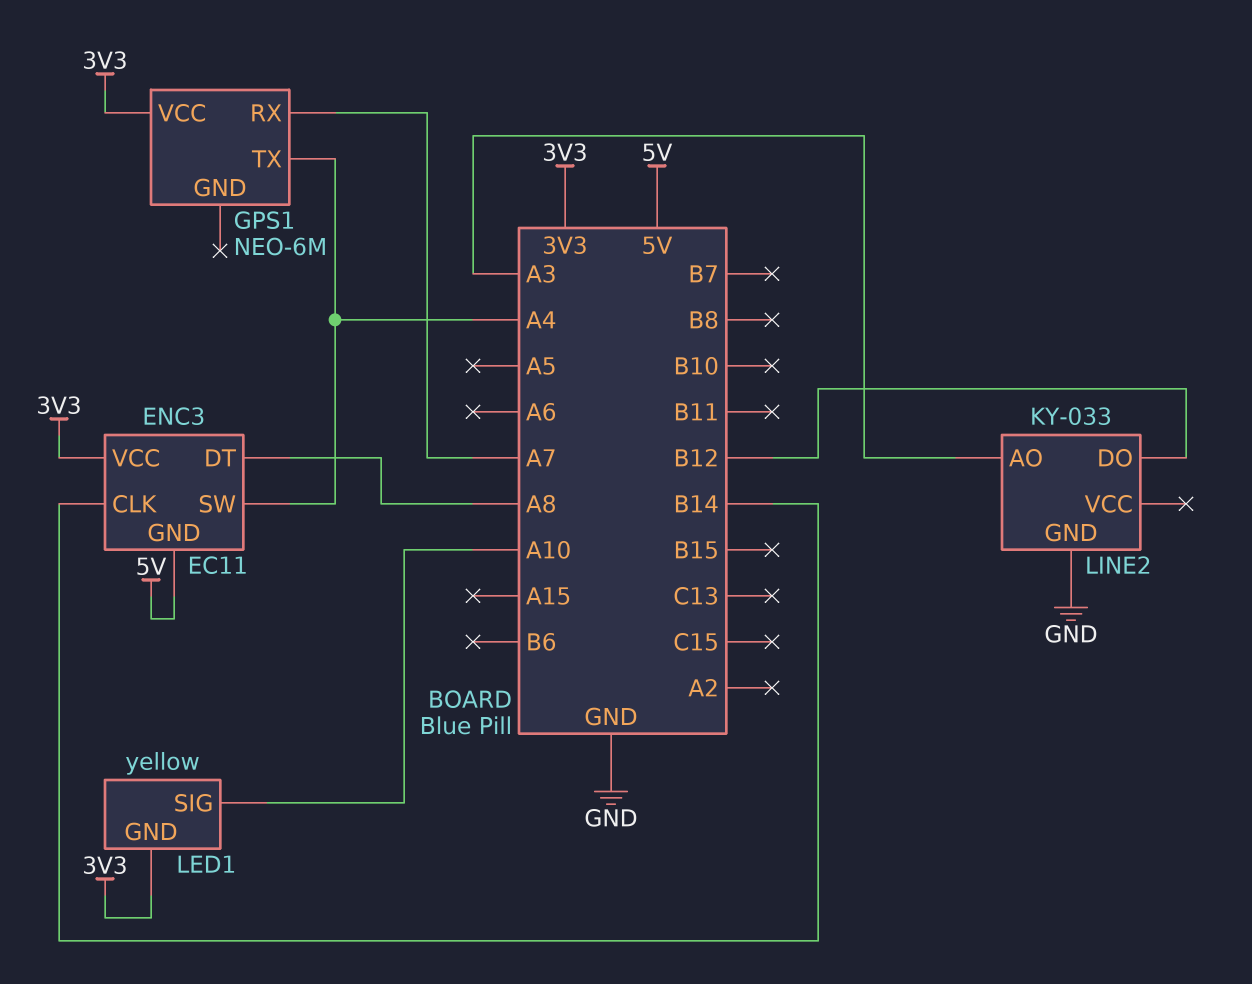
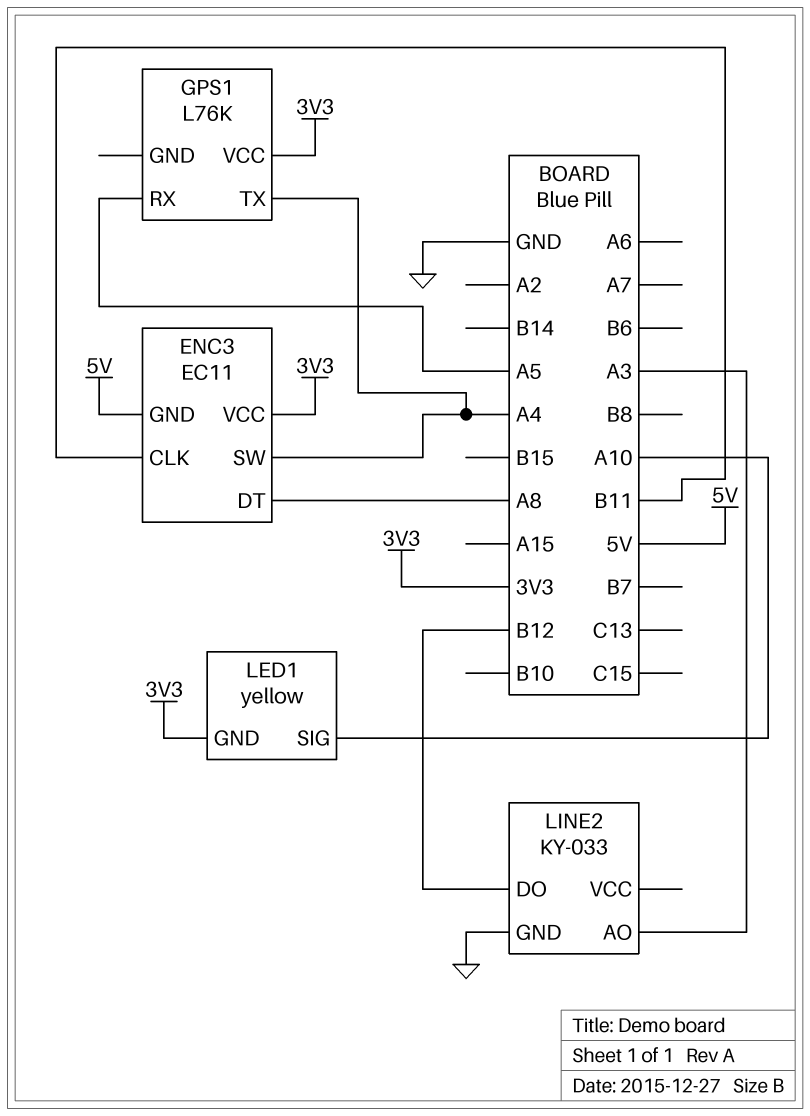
ENC3 pin CLK: B14 -> B11
GPS1: NEO-6M -> L76K
GPS1 pin RX: A7 -> A5

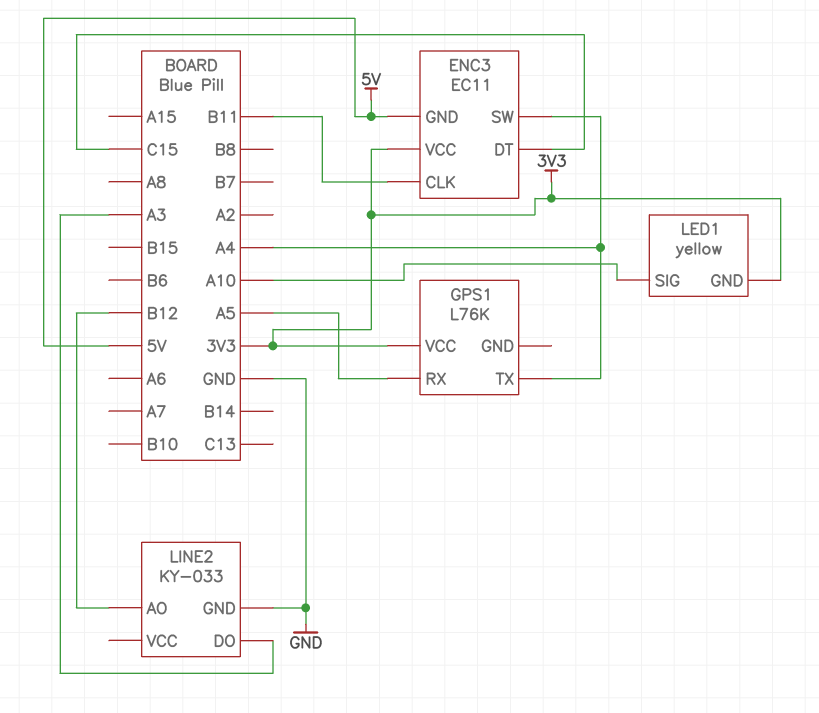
ENC3 pin DT: A8 -> C15
LINE2 pin AO: A3 -> B12
LINE2 pin DO: B12 -> A3

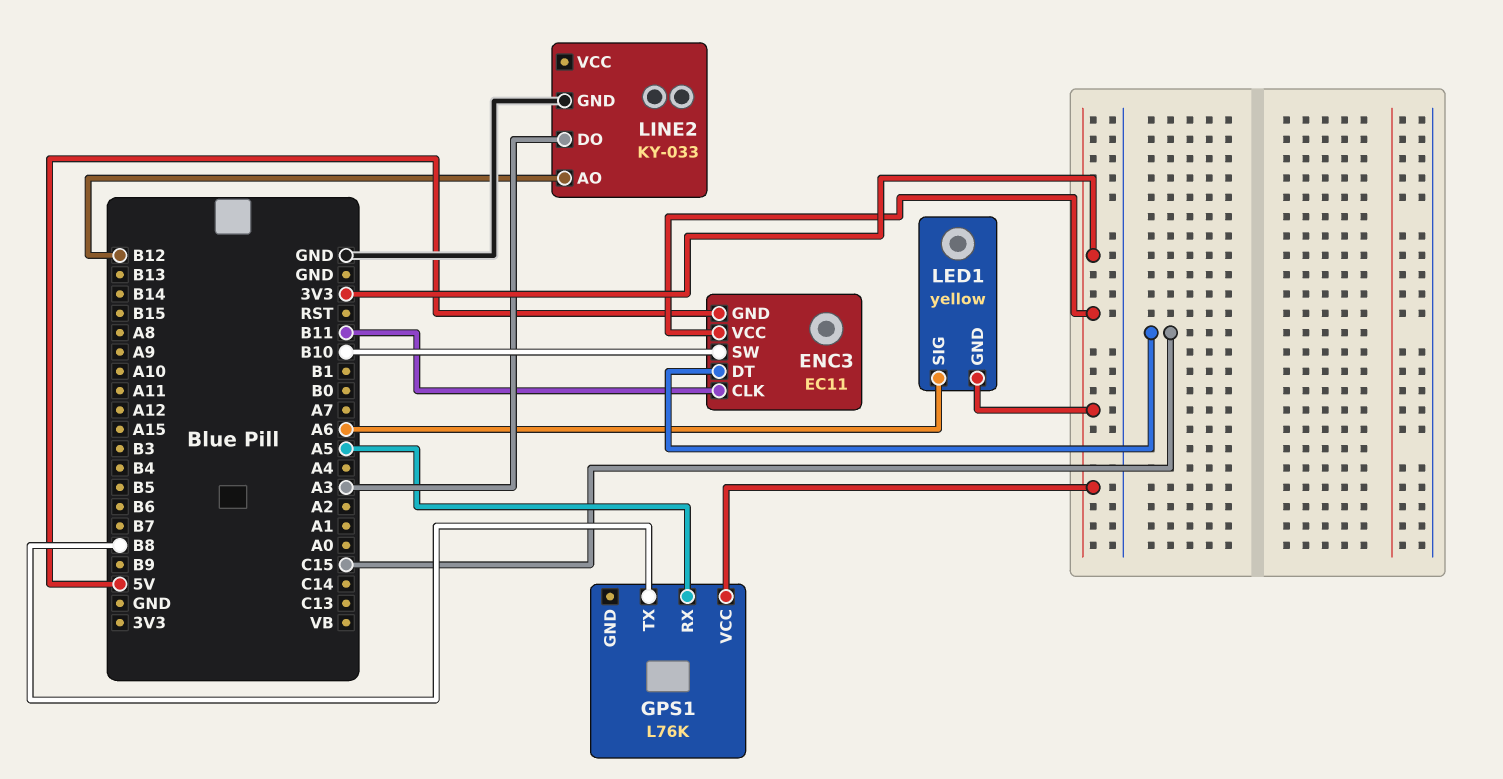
ENC3 pin SW: A4 -> B10
GPS1 pin TX: A4 -> B8
LED1 pin SIG: A10 -> A6

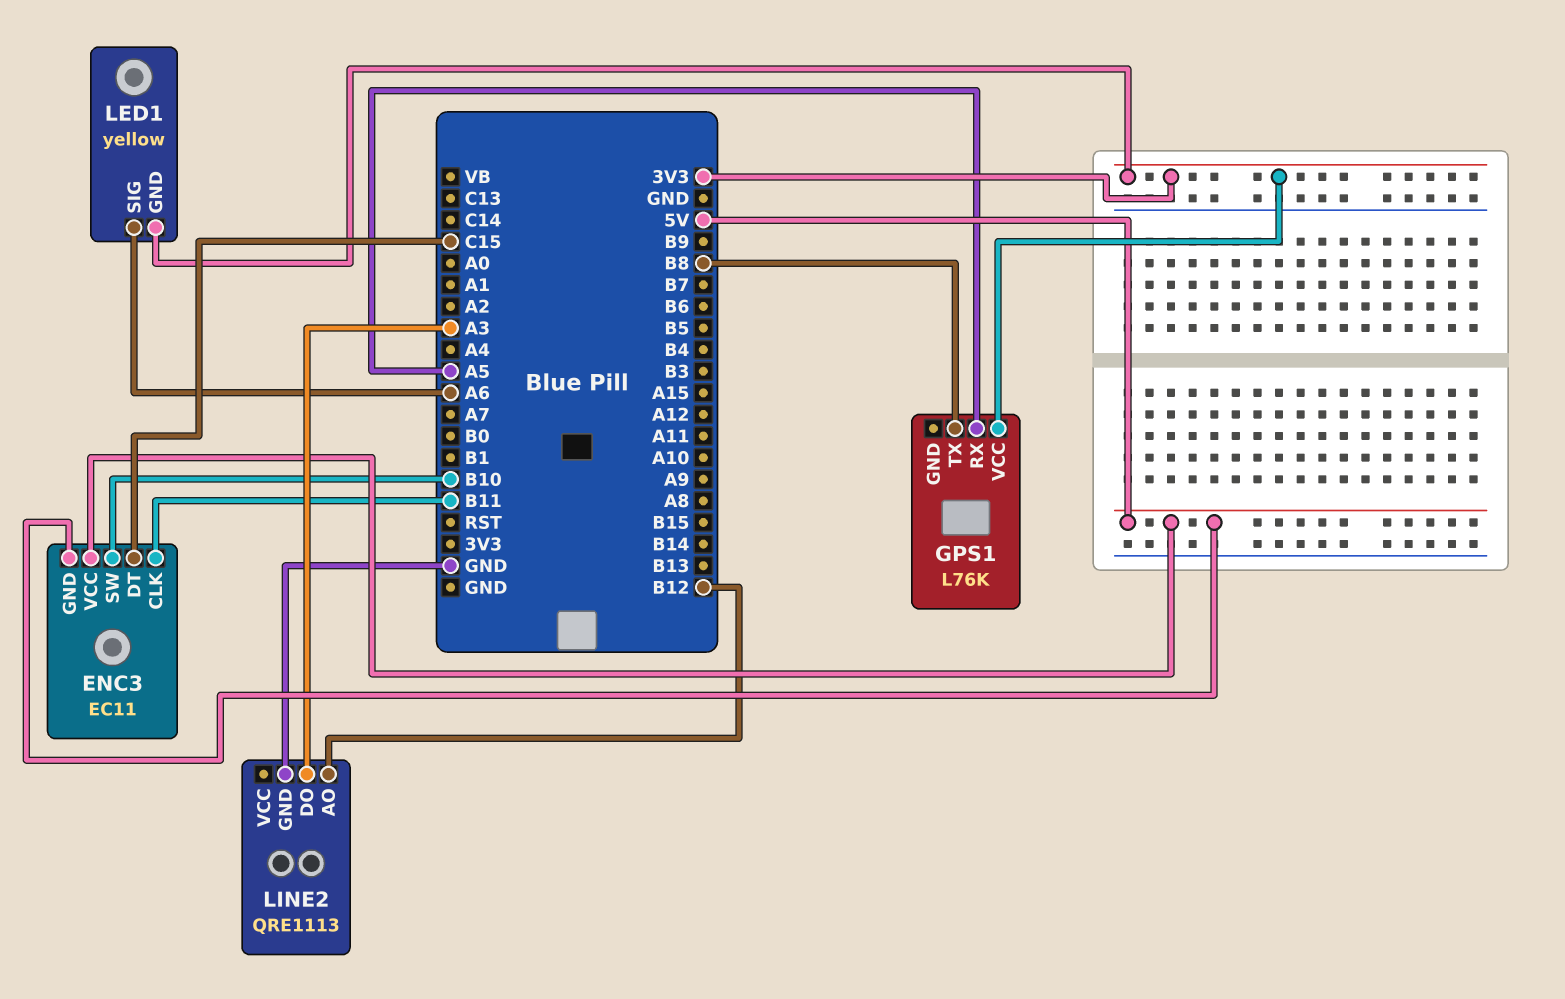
ENC3 pin VCC: 3V3 -> 5V
LINE2: KY-033 -> QRE1113

